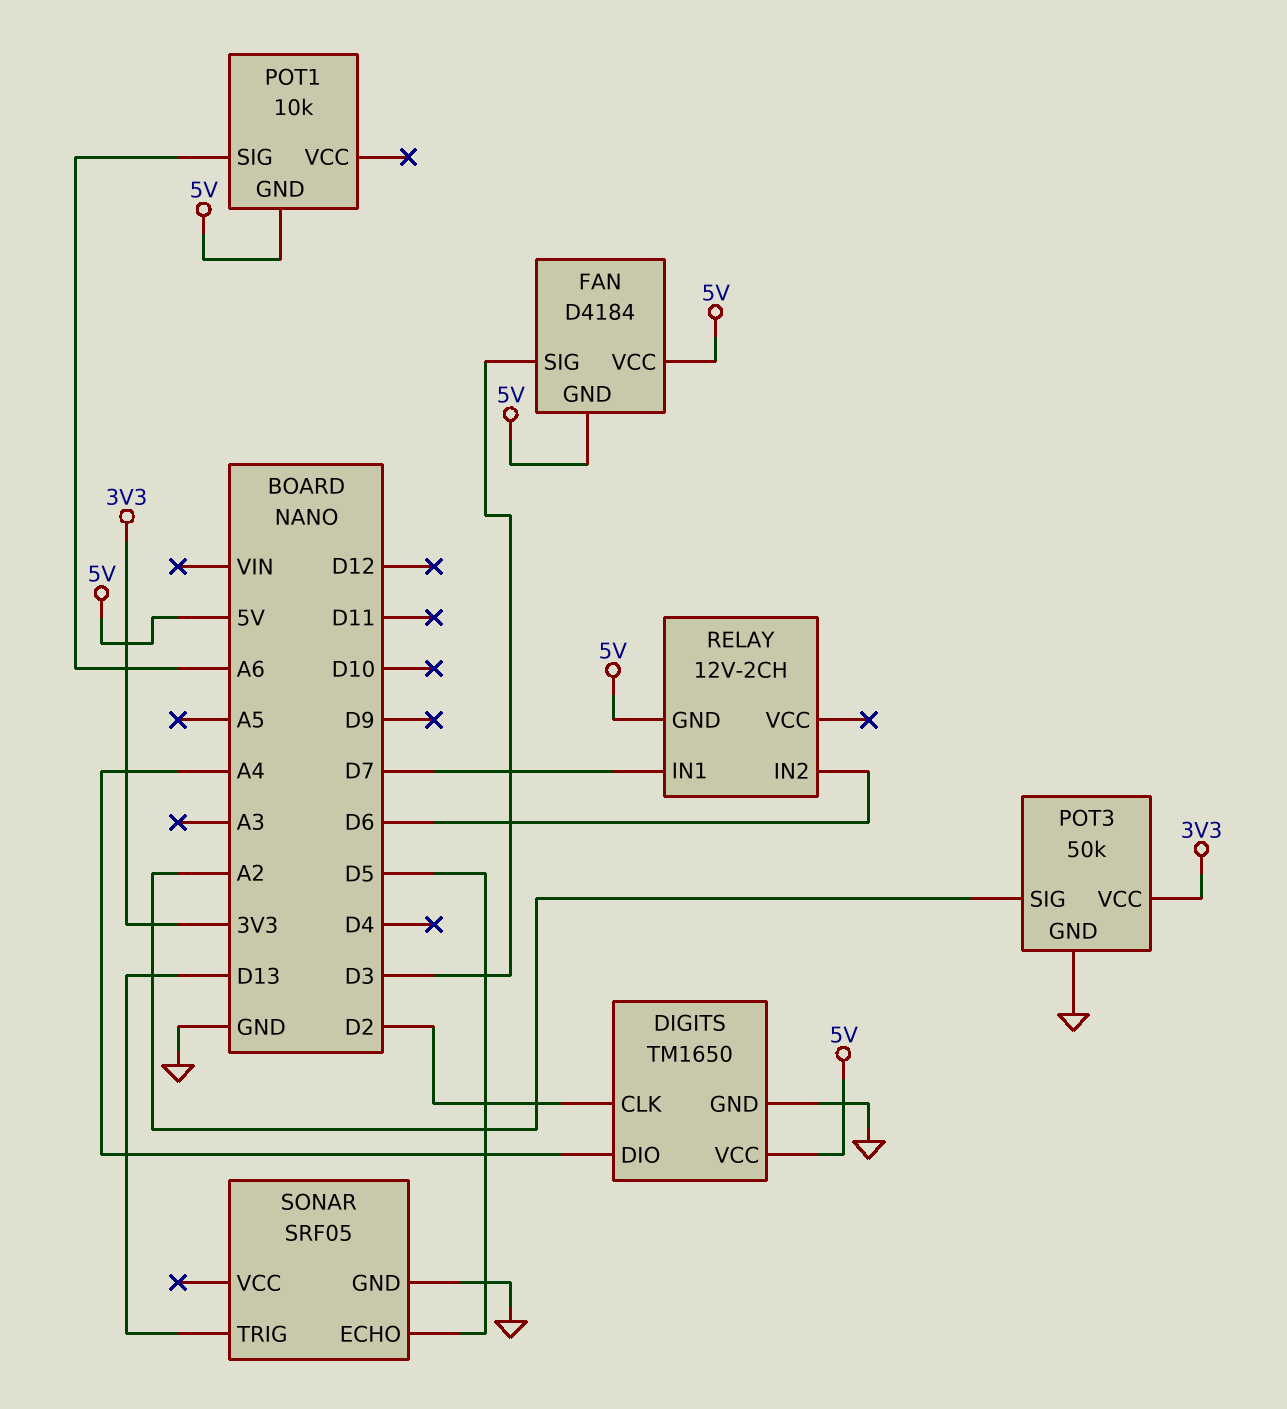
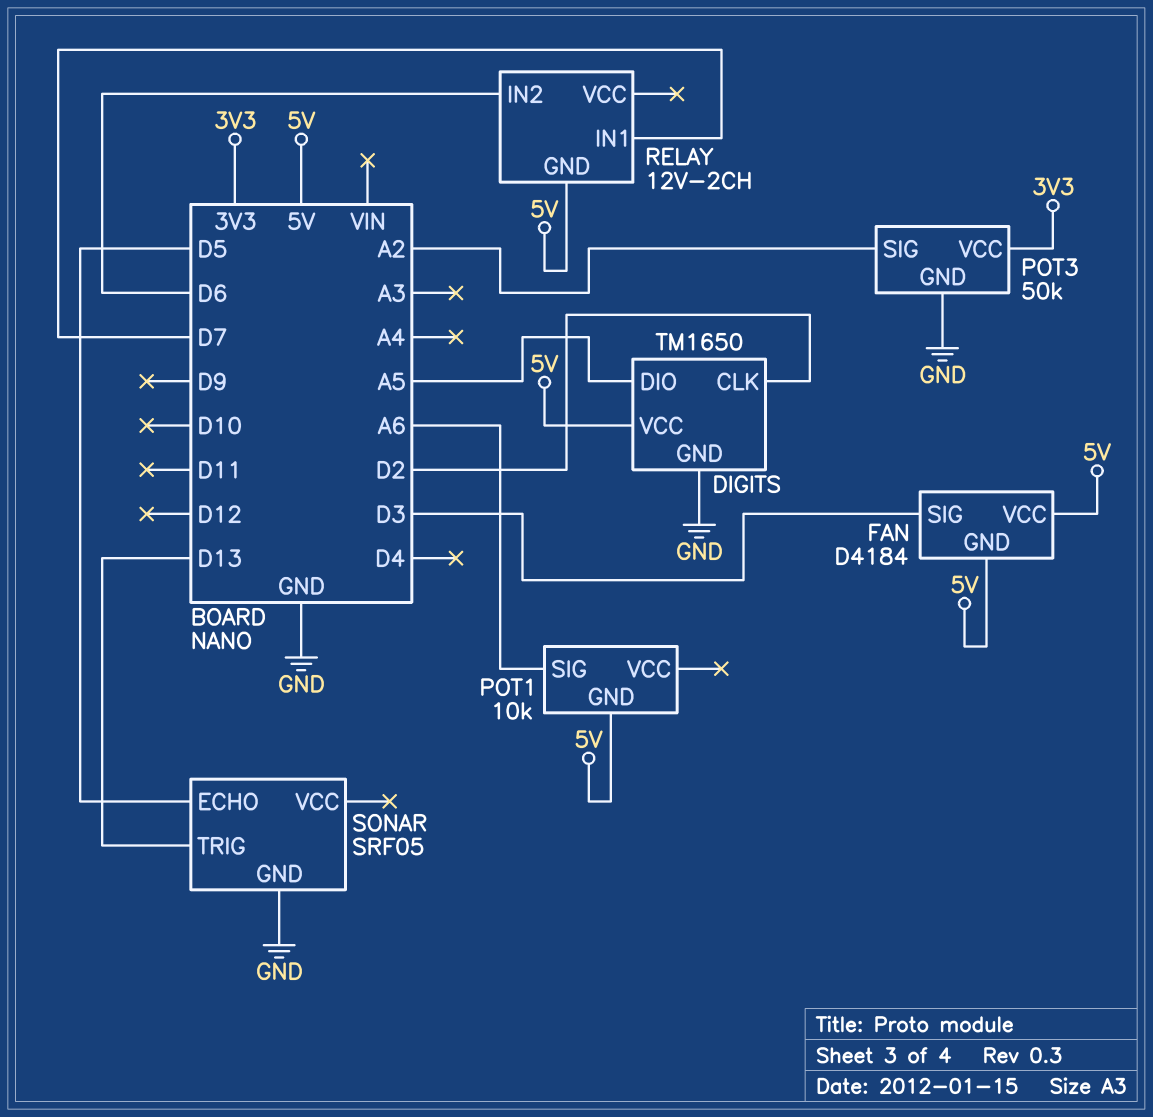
DIGITS pin DIO: A4 -> A5

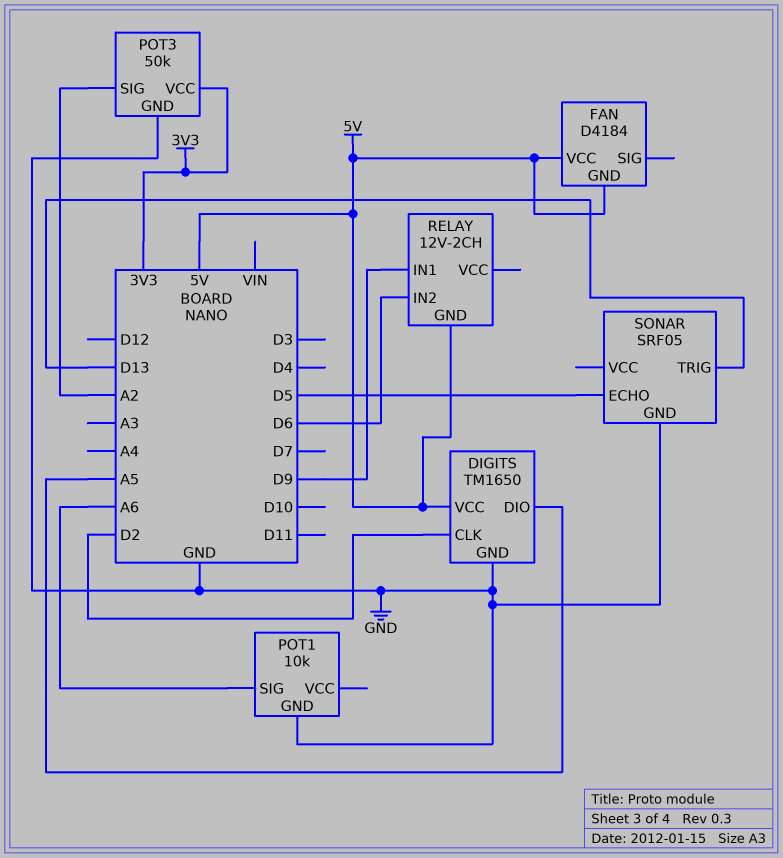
FAN pin SIG: D3 -> none
POT1 pin GND: 5V -> GND
RELAY pin IN1: D7 -> D9

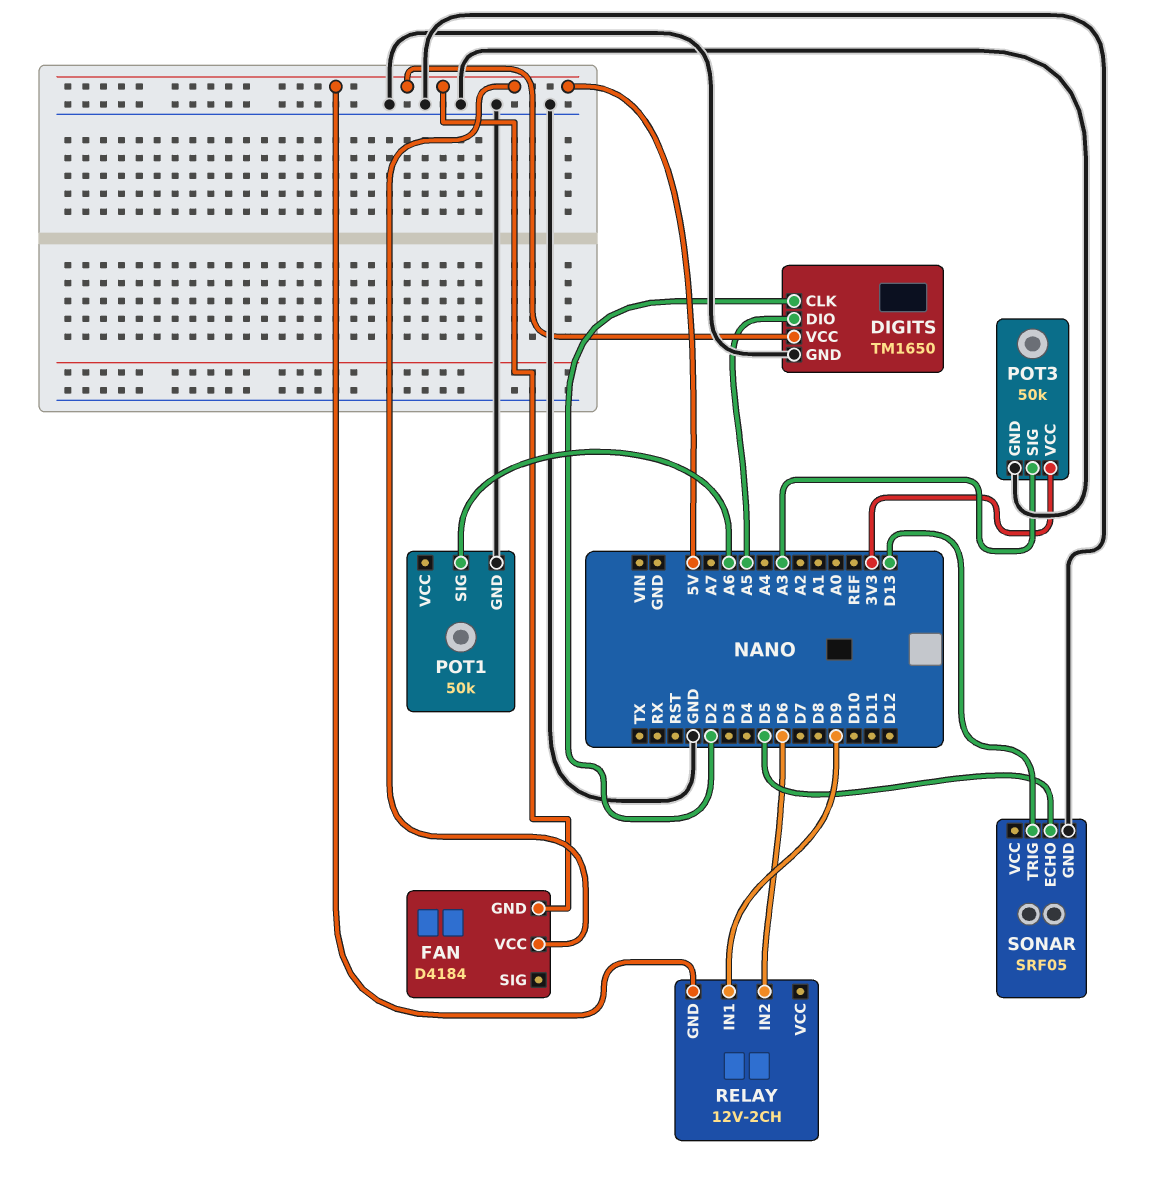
POT1: 10k -> 50k
POT3 pin SIG: A2 -> A3

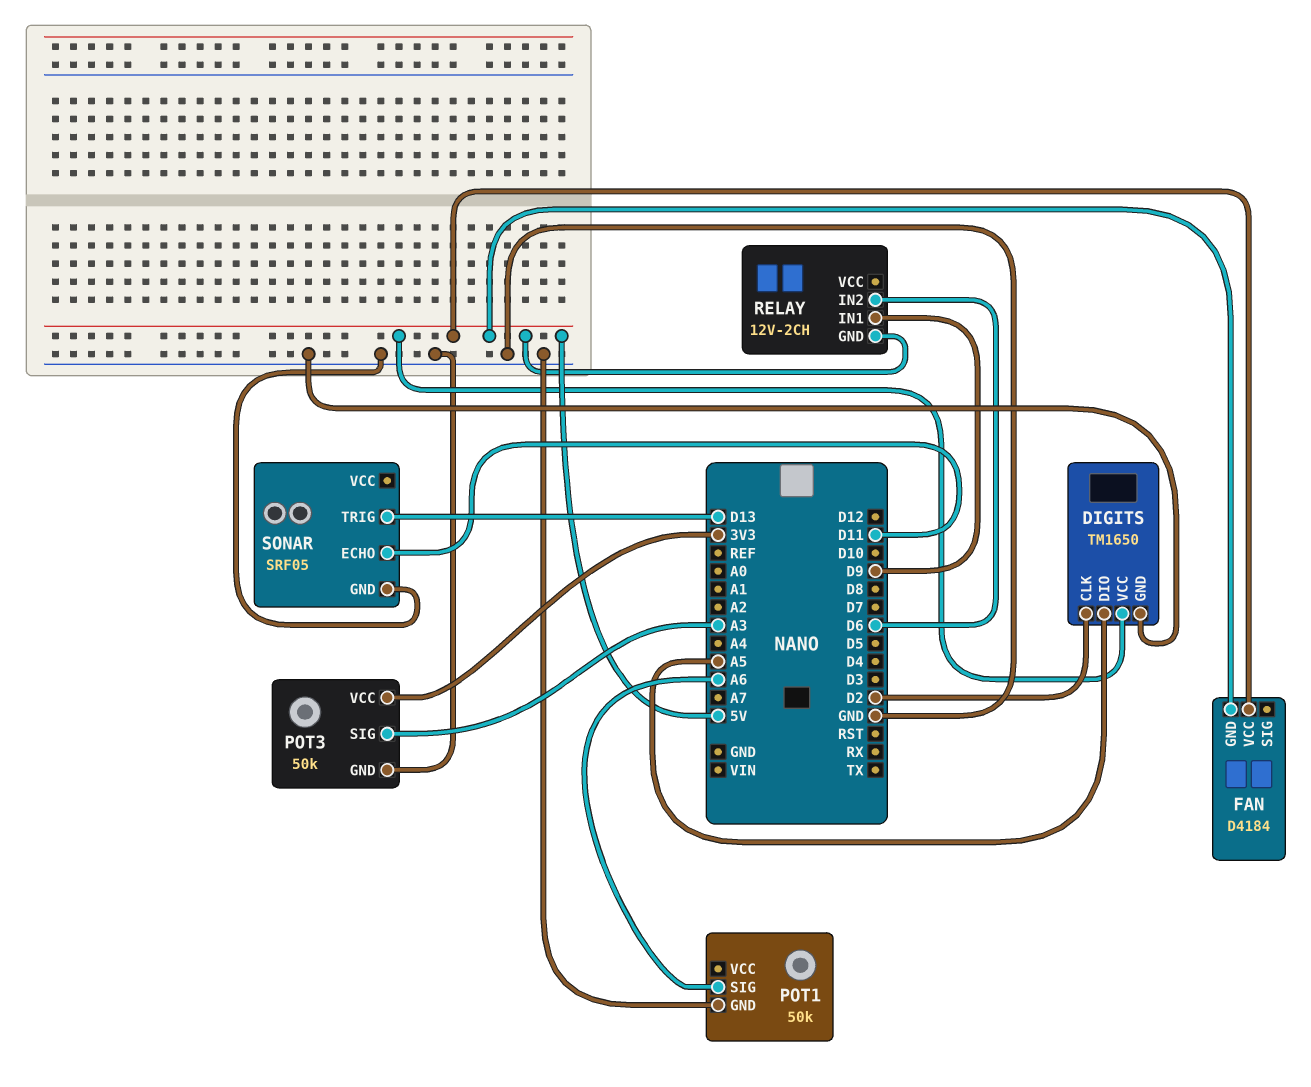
SONAR pin ECHO: D5 -> D11

